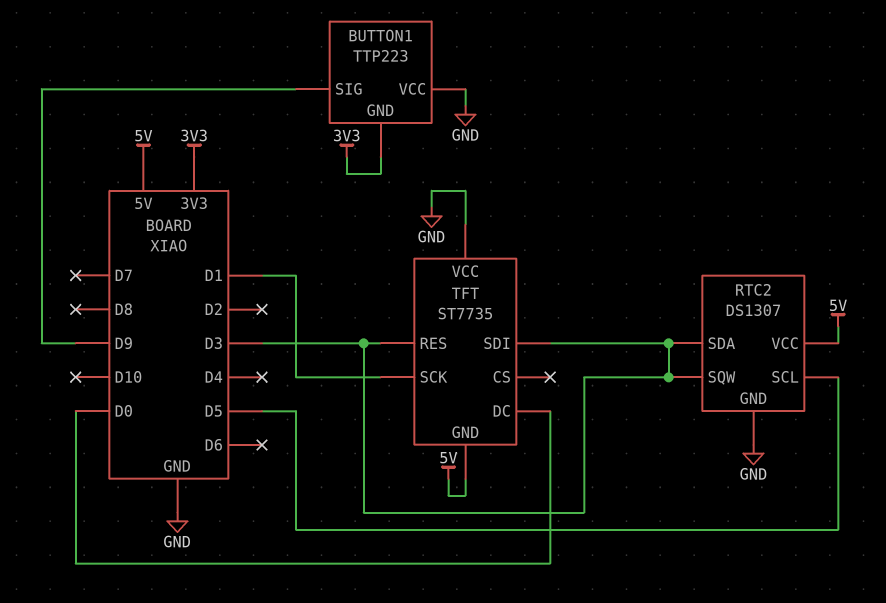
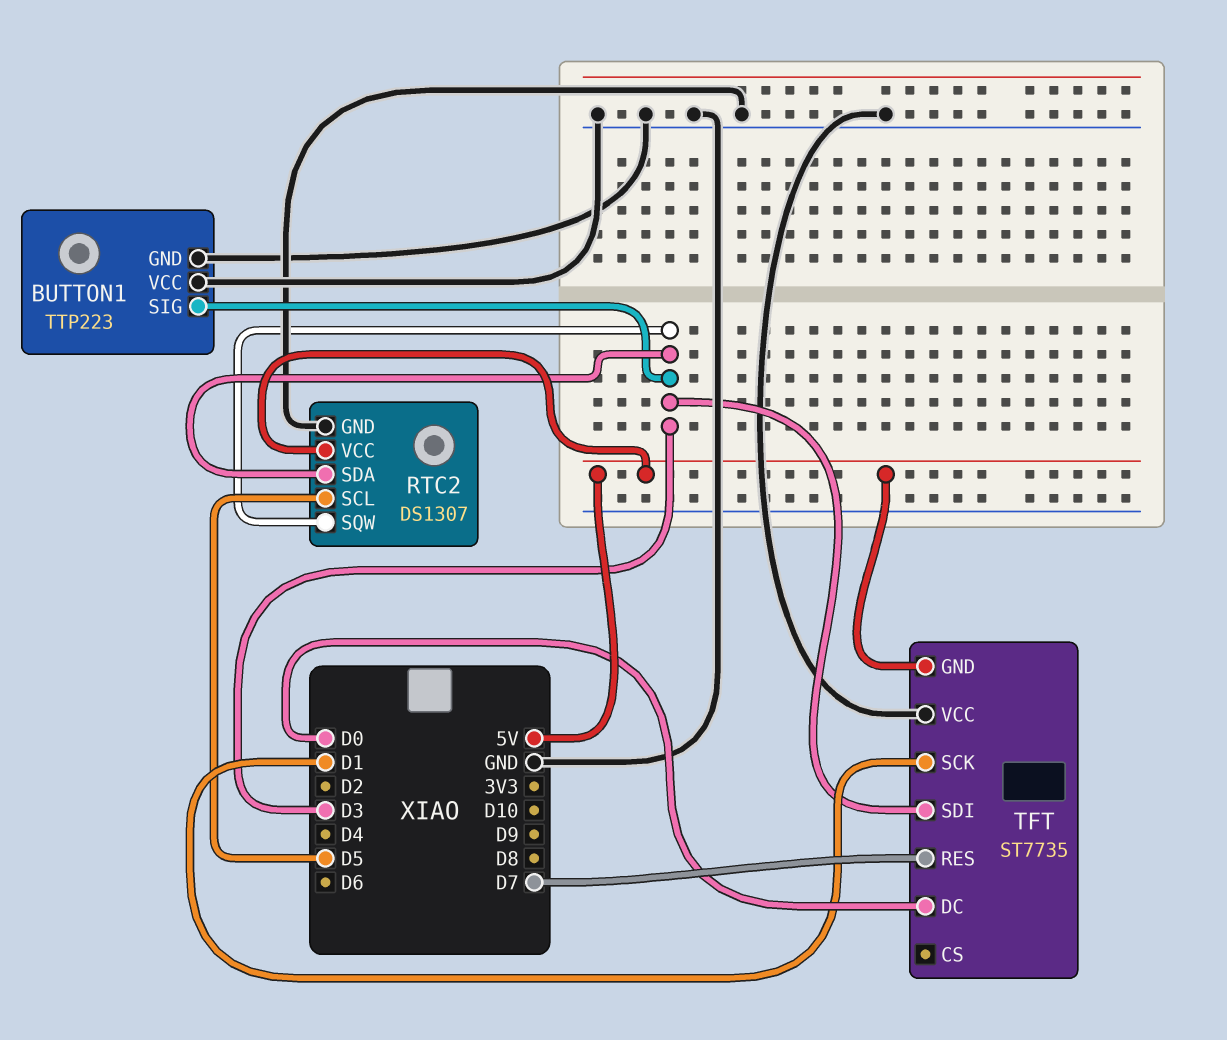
BUTTON1 pin GND: 3V3 -> GND
BUTTON1 pin SIG: D9 -> D3
TFT pin RES: D3 -> D7

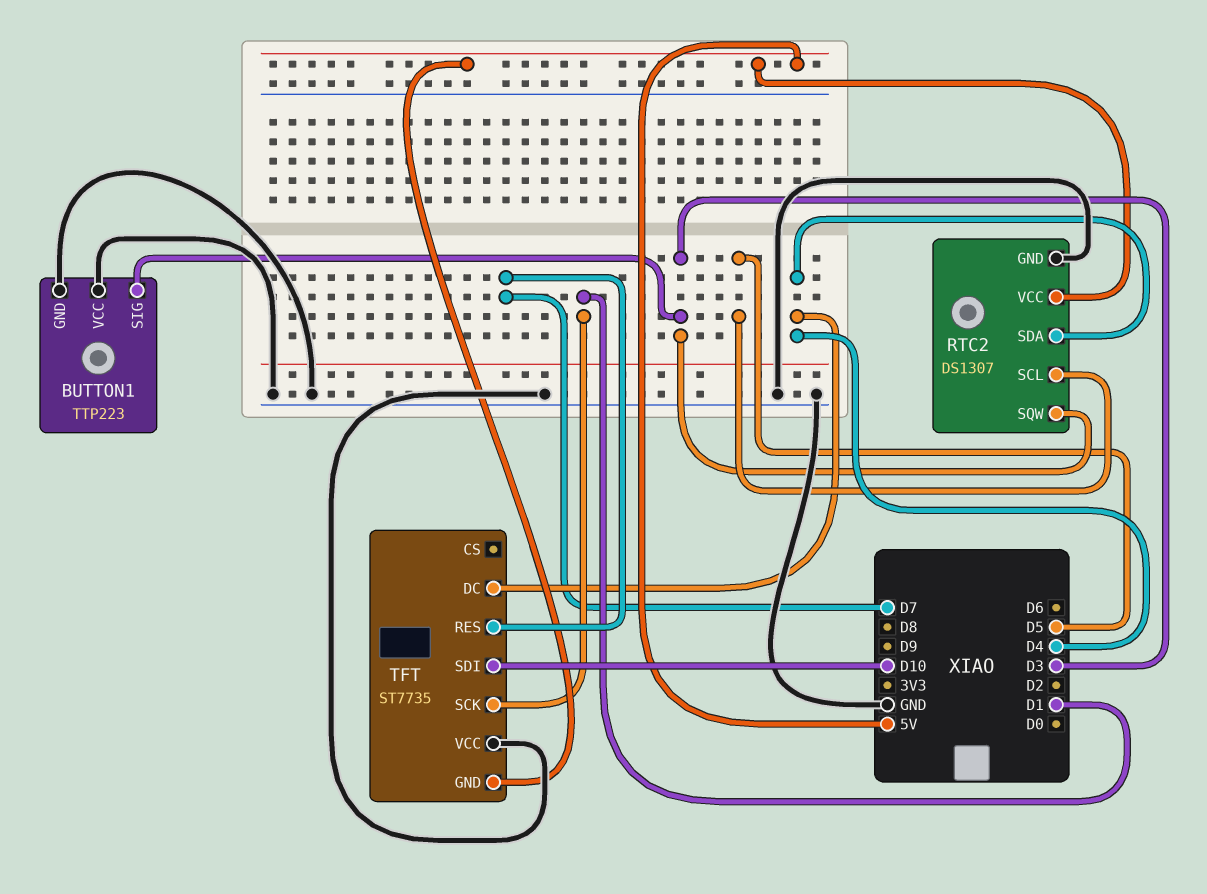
RTC2 pin SDA: D3 -> D4
TFT pin DC: D0 -> D4
TFT pin SDI: D3 -> D10

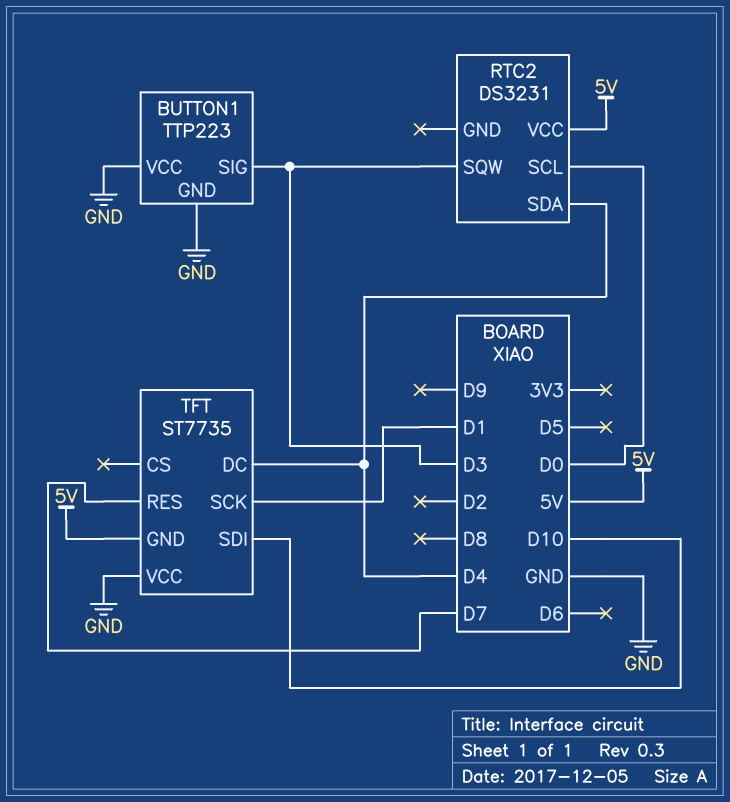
RTC2: DS1307 -> DS3231
RTC2 pin GND: GND -> none
RTC2 pin SCL: D5 -> D0

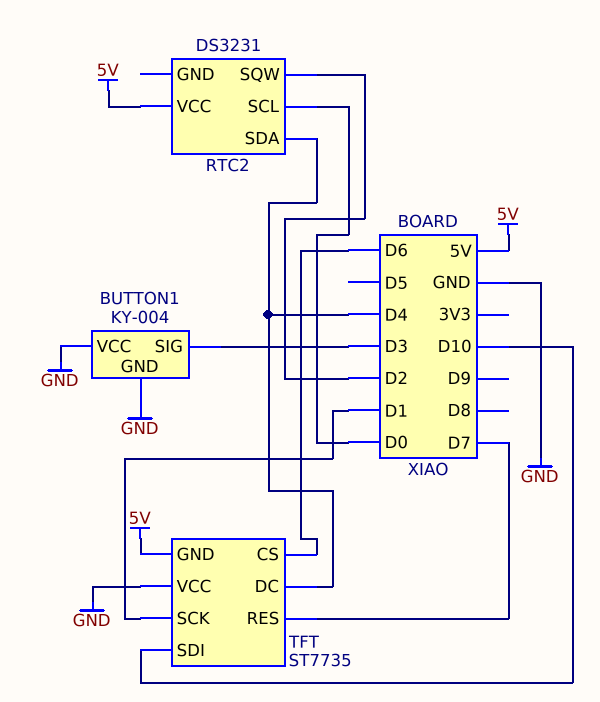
BUTTON1: TTP223 -> KY-004
RTC2 pin SQW: D3 -> D2
TFT pin CS: none -> D6

